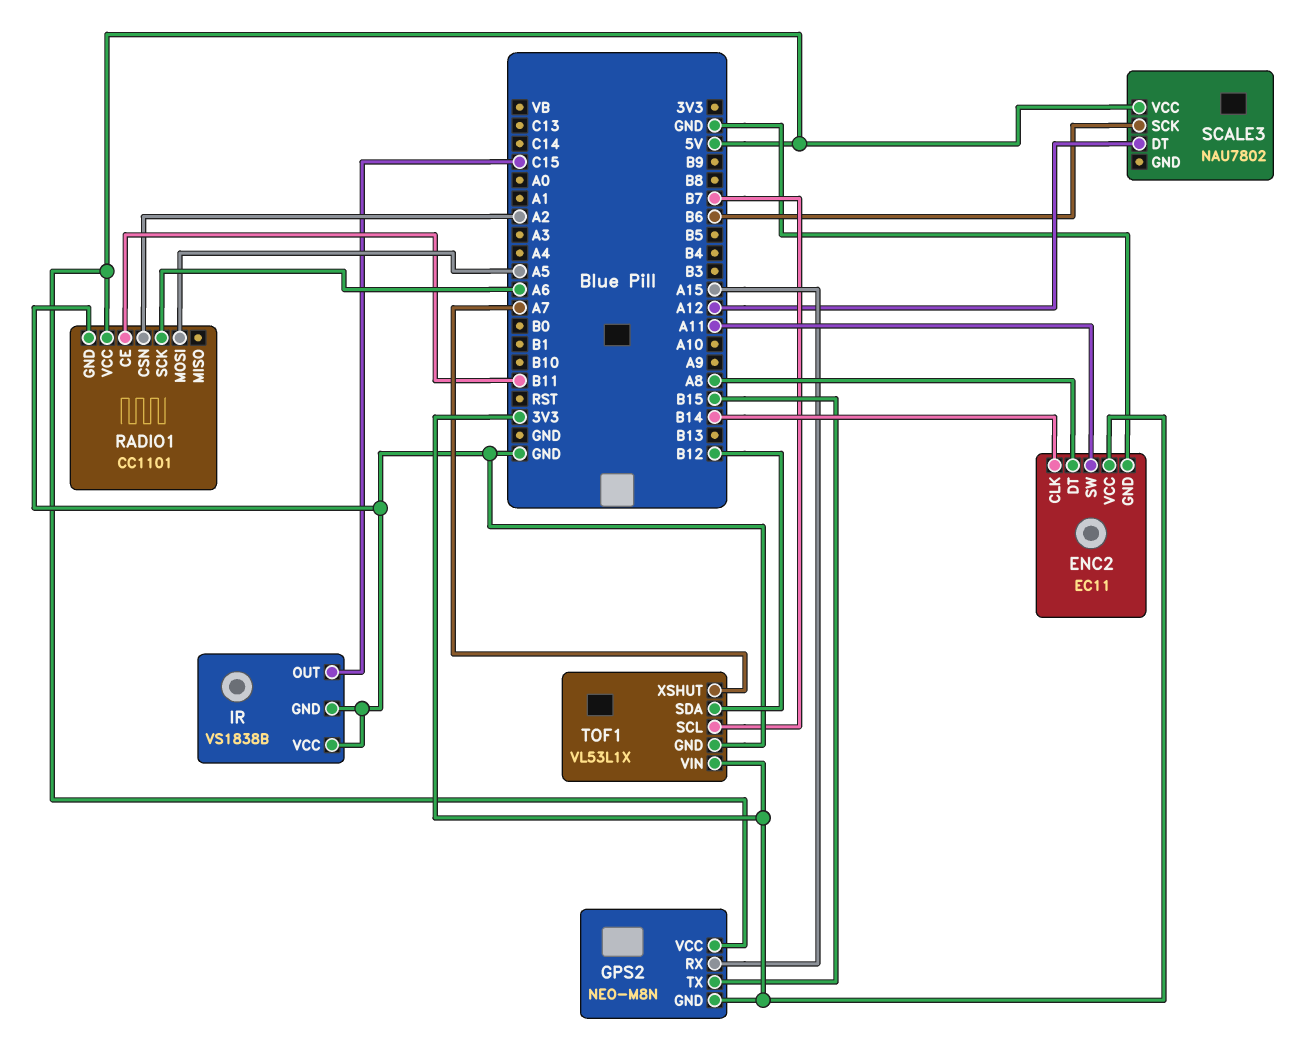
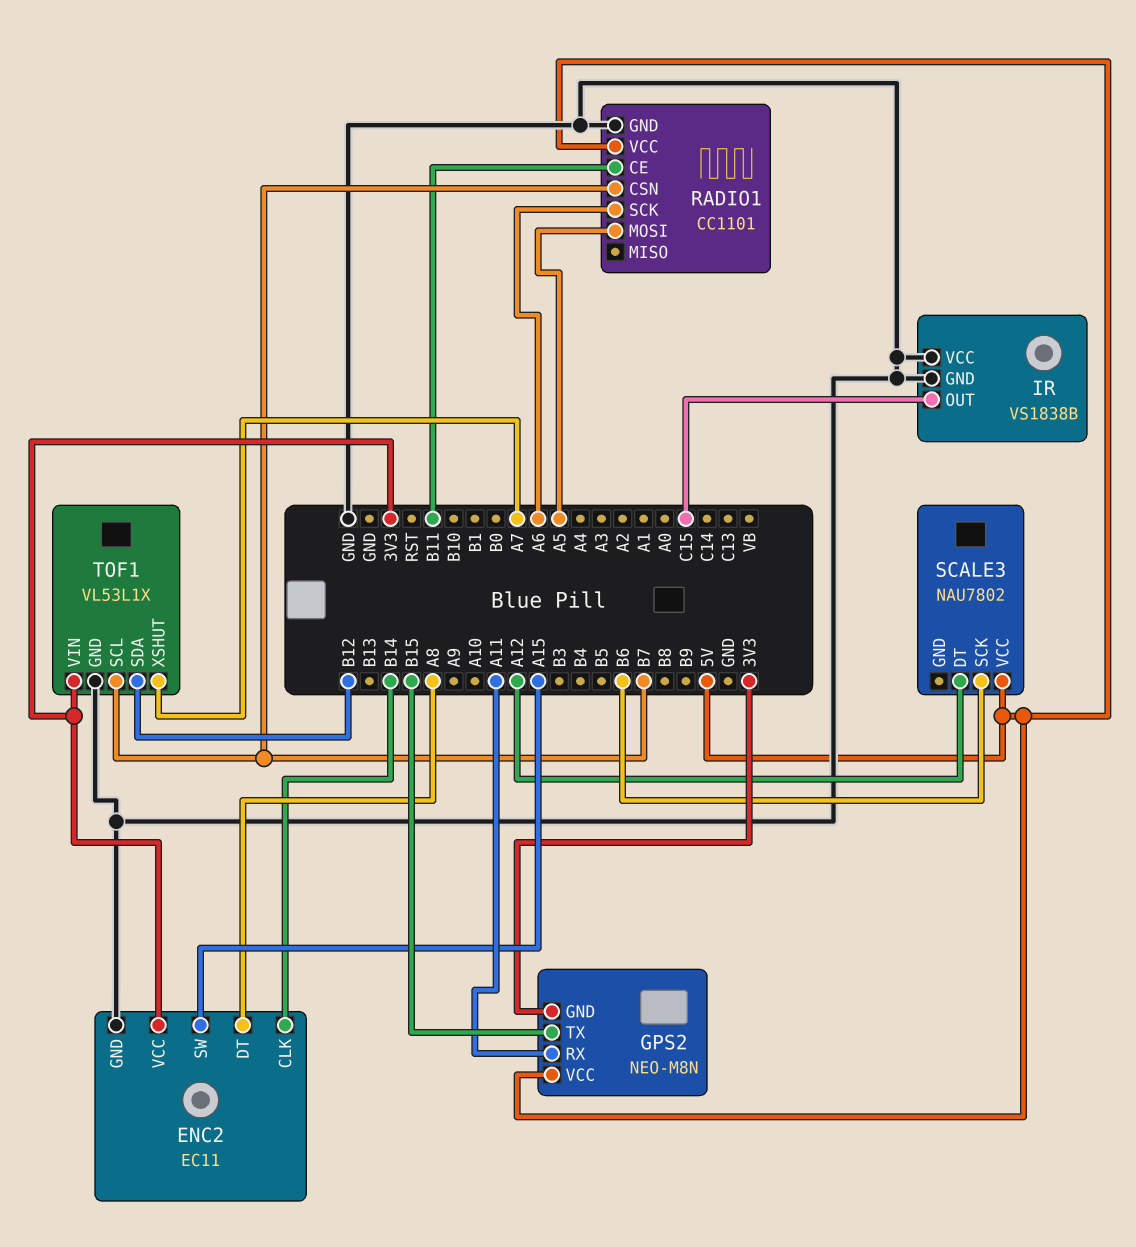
ENC2 pin SW: A11 -> A15
GPS2 pin RX: A15 -> A11
RADIO1 pin CSN: A2 -> B7

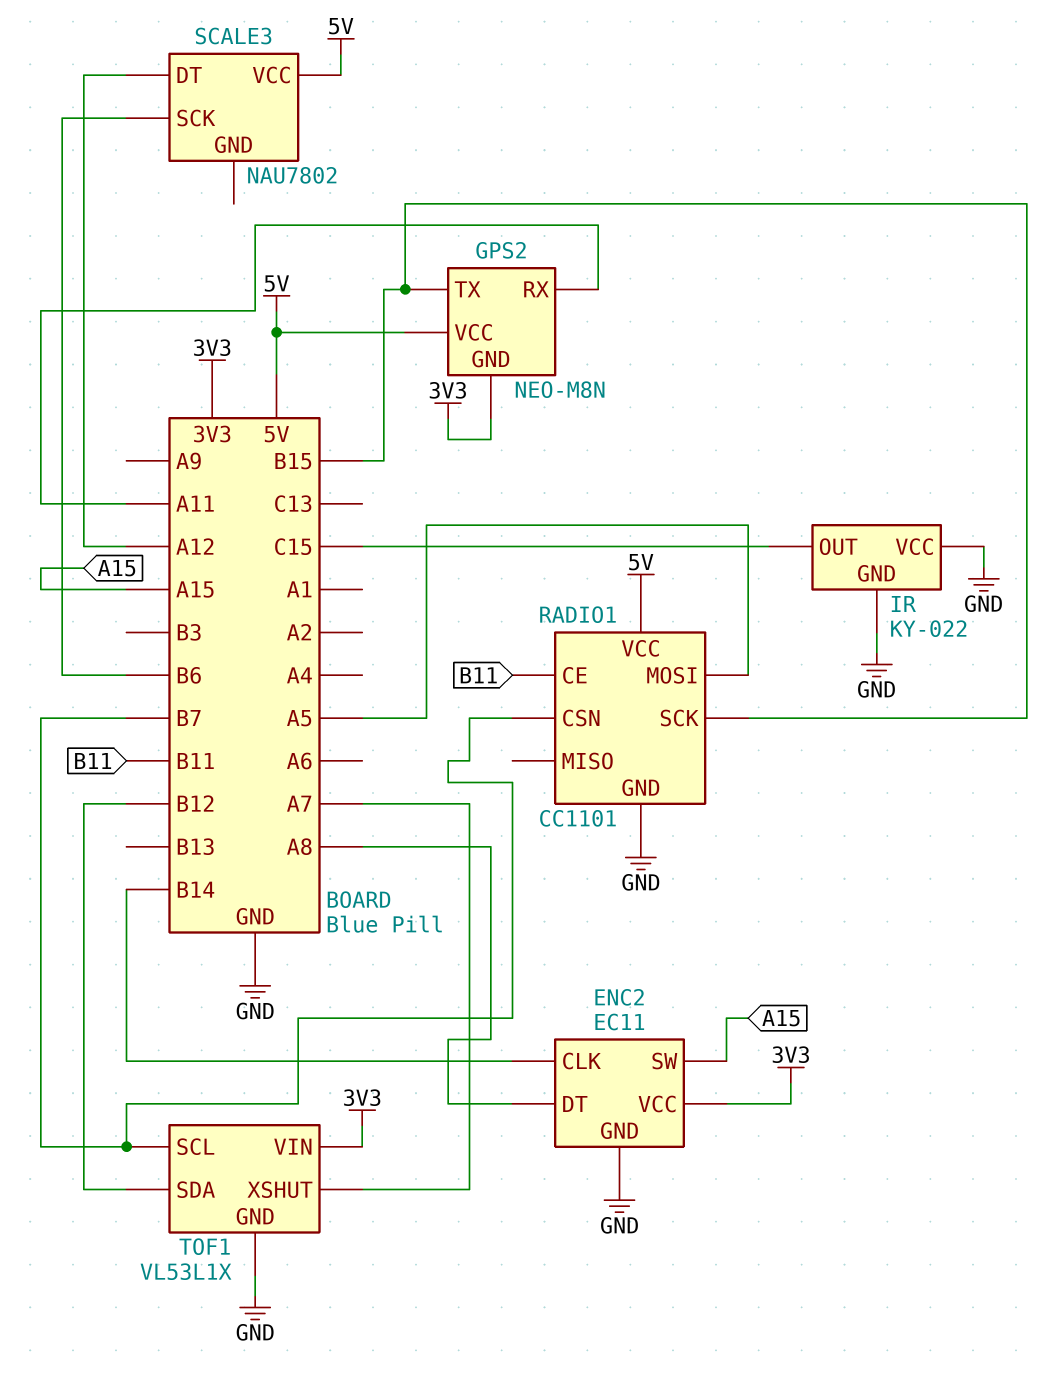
IR: VS1838B -> KY-022
RADIO1 pin SCK: A6 -> B15

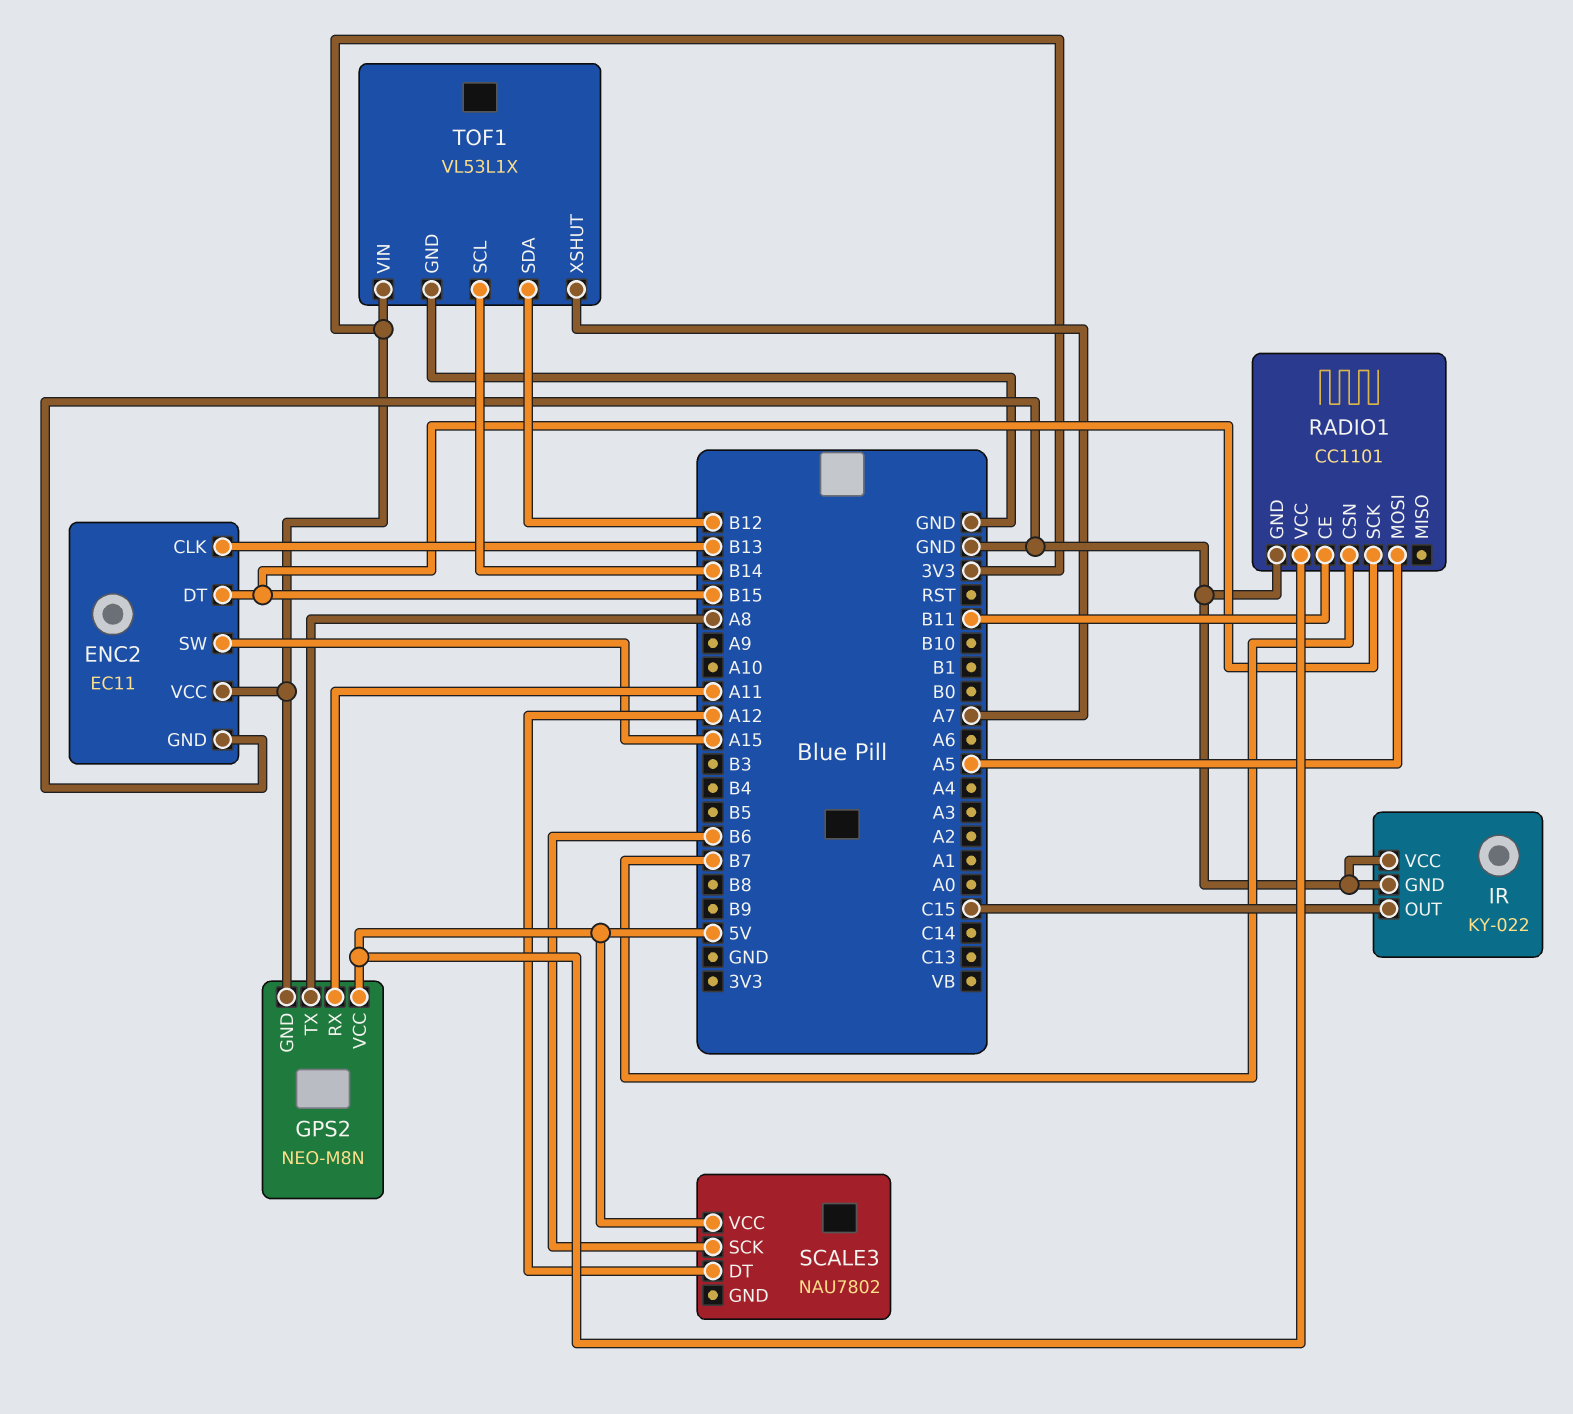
ENC2 pin CLK: B14 -> B13
ENC2 pin DT: A8 -> B15
GPS2 pin TX: B15 -> A8
TOF1 pin SCL: B7 -> B14

